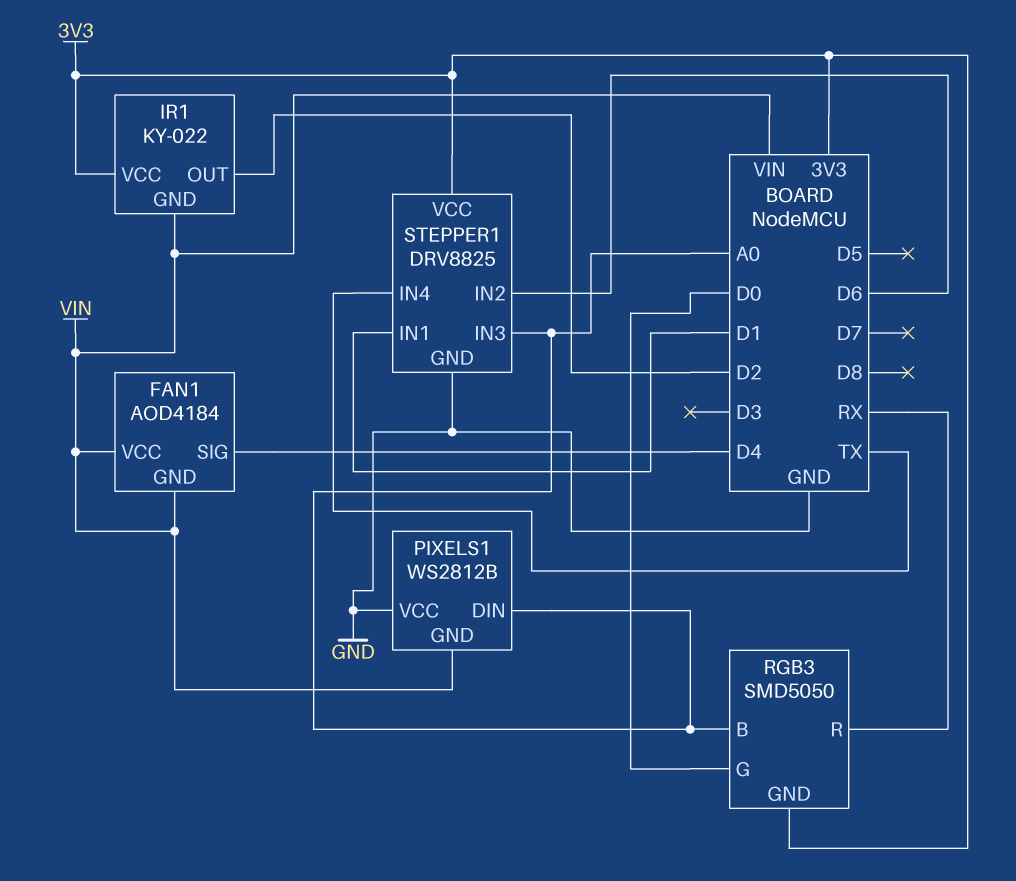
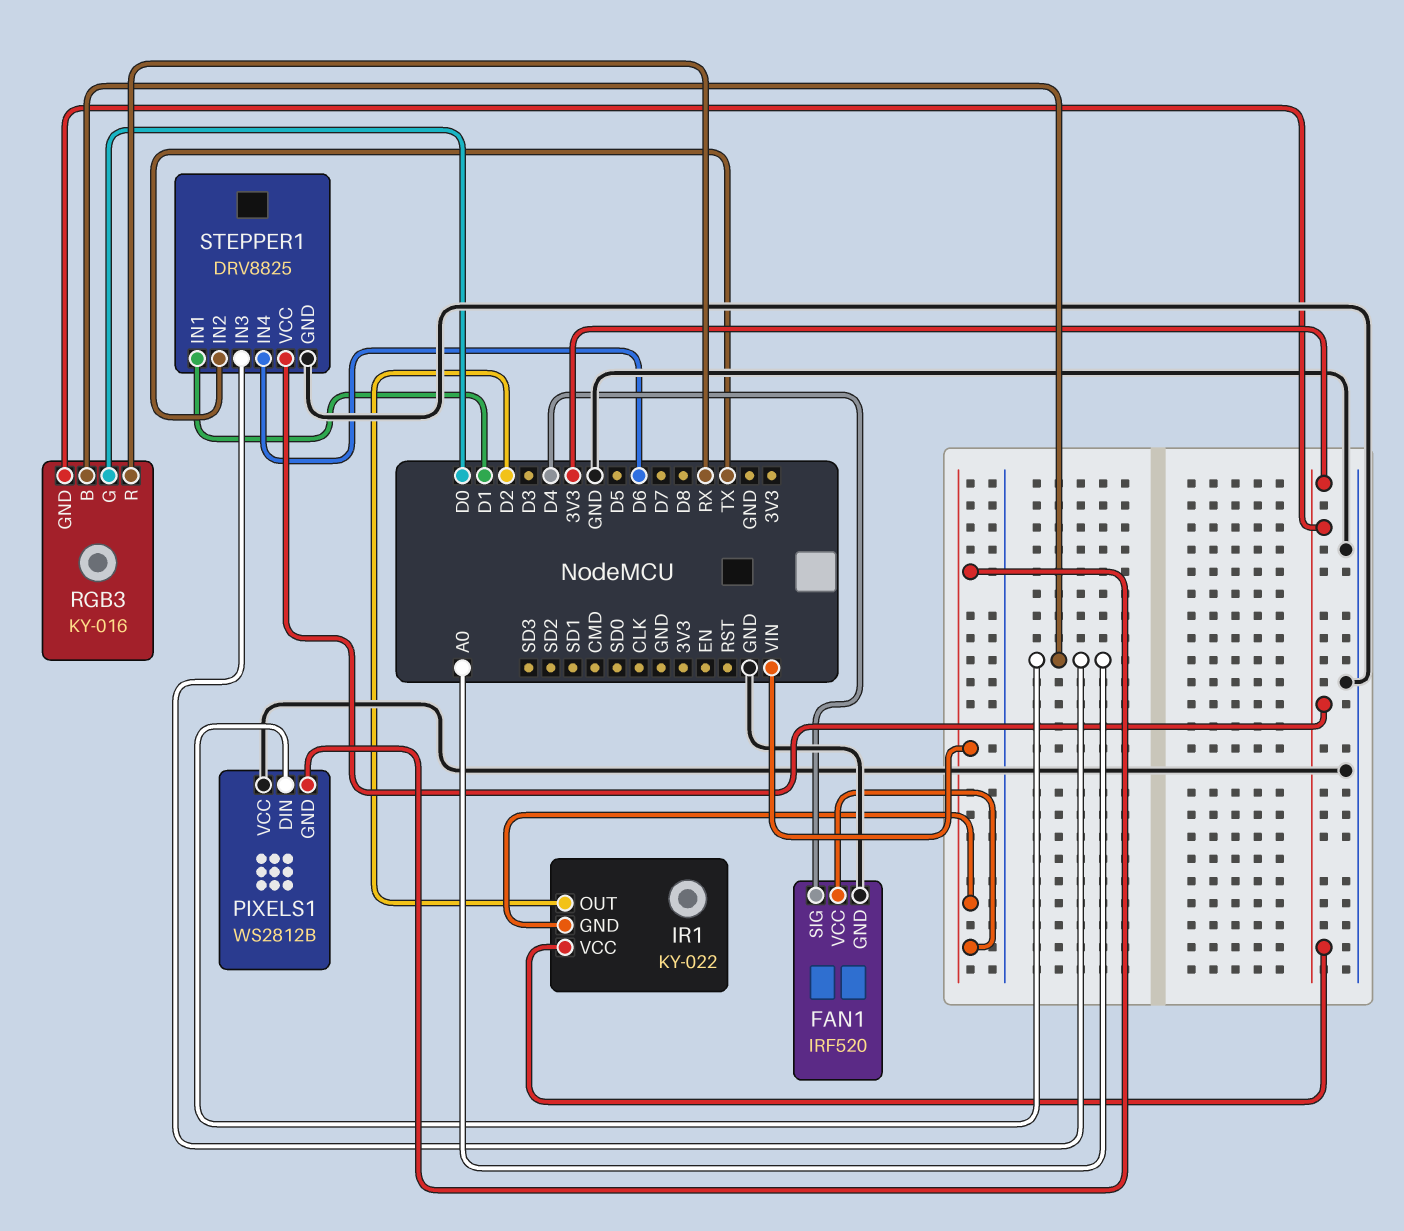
FAN1: AOD4184 -> IRF520
FAN1 pin GND: VIN -> GND
RGB3: SMD5050 -> KY-016
STEPPER1 pin IN2: D6 -> TX
STEPPER1 pin IN4: TX -> D6

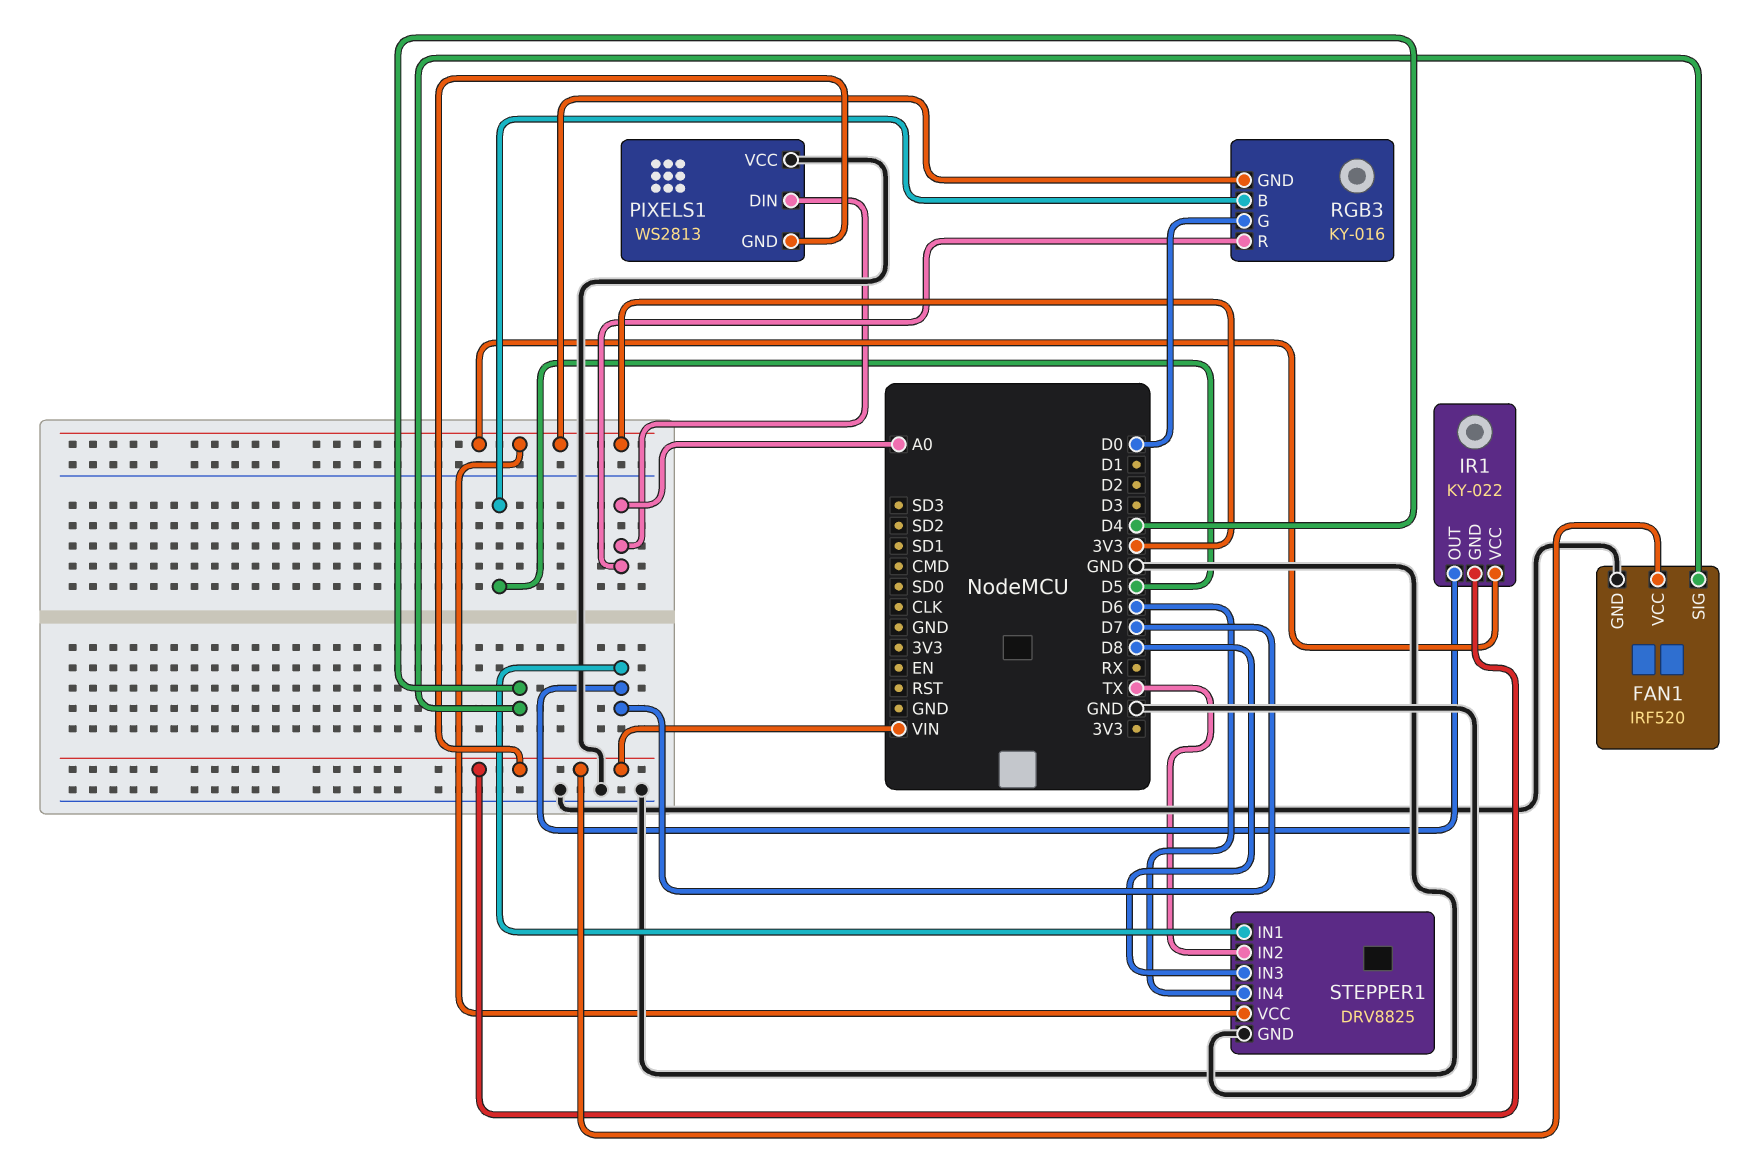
IR1 pin OUT: D2 -> D7
PIXELS1: WS2812B -> WS2813
RGB3 pin B: A0 -> D5
RGB3 pin R: RX -> A0
STEPPER1 pin IN1: D1 -> D7
STEPPER1 pin IN3: A0 -> D8

